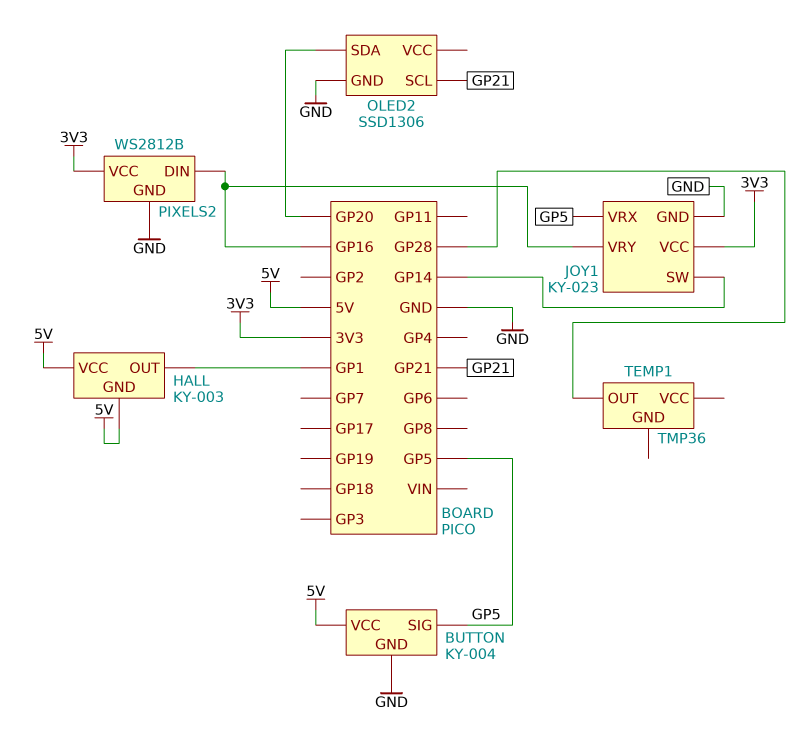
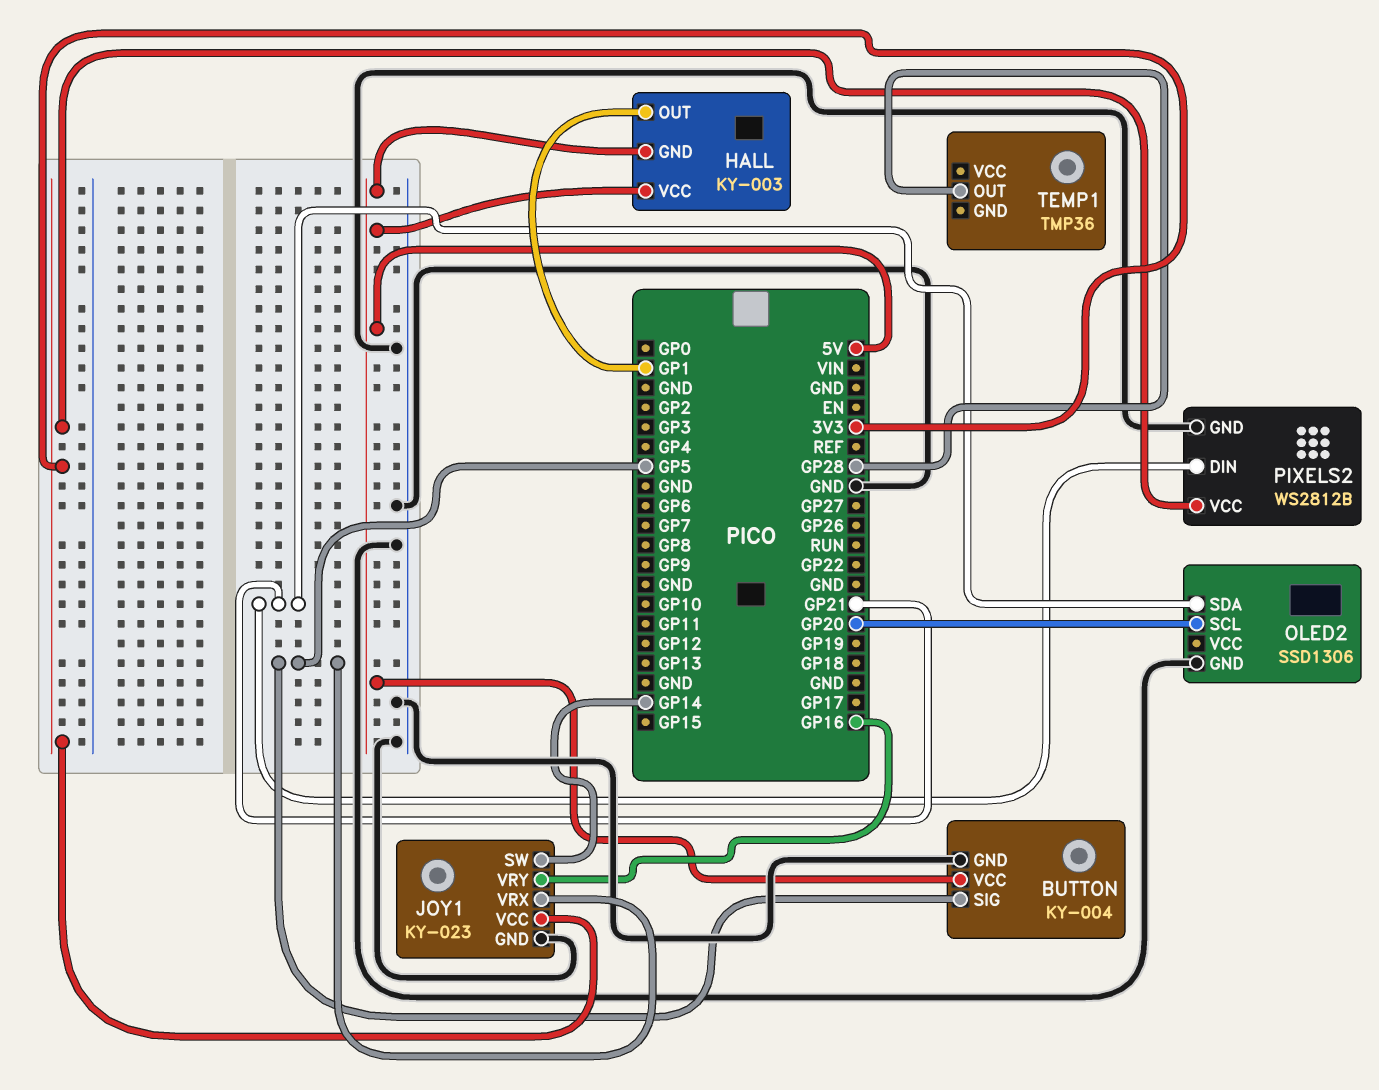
OLED2 pin SCL: GP21 -> GP20
OLED2 pin SDA: GP20 -> GP21
PIXELS2 pin DIN: GP16 -> GP21

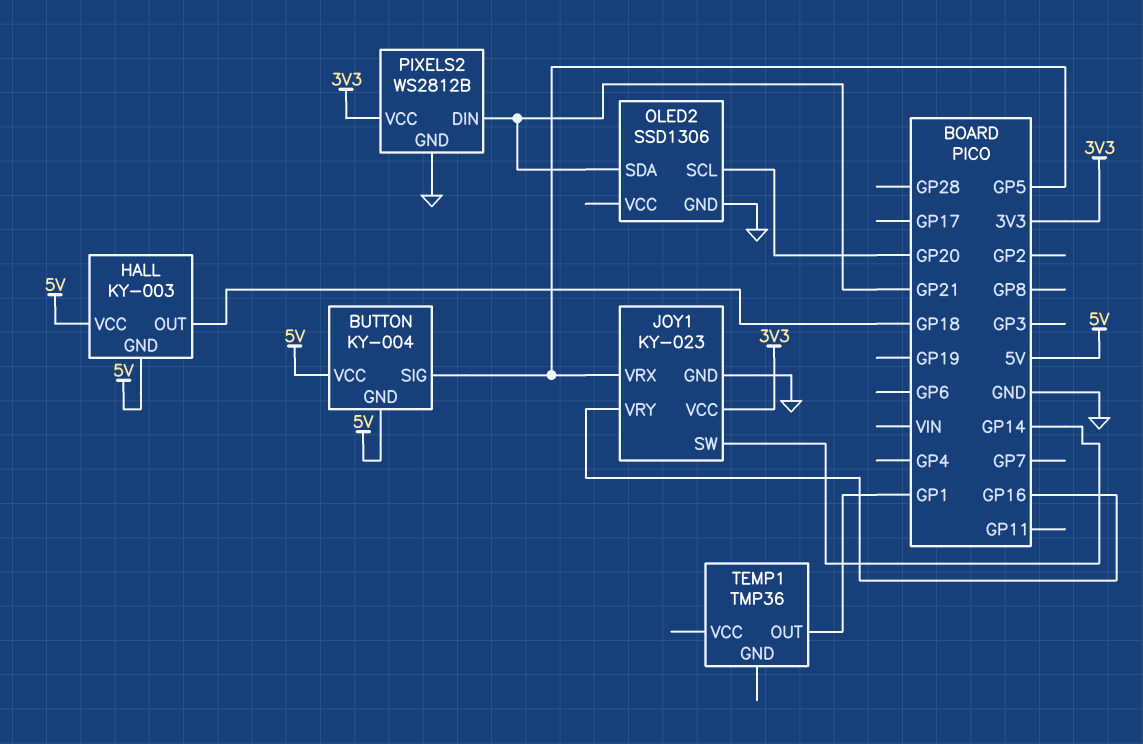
BUTTON pin GND: GND -> 5V
HALL pin OUT: GP1 -> GP18
TEMP1 pin OUT: GP28 -> GP1

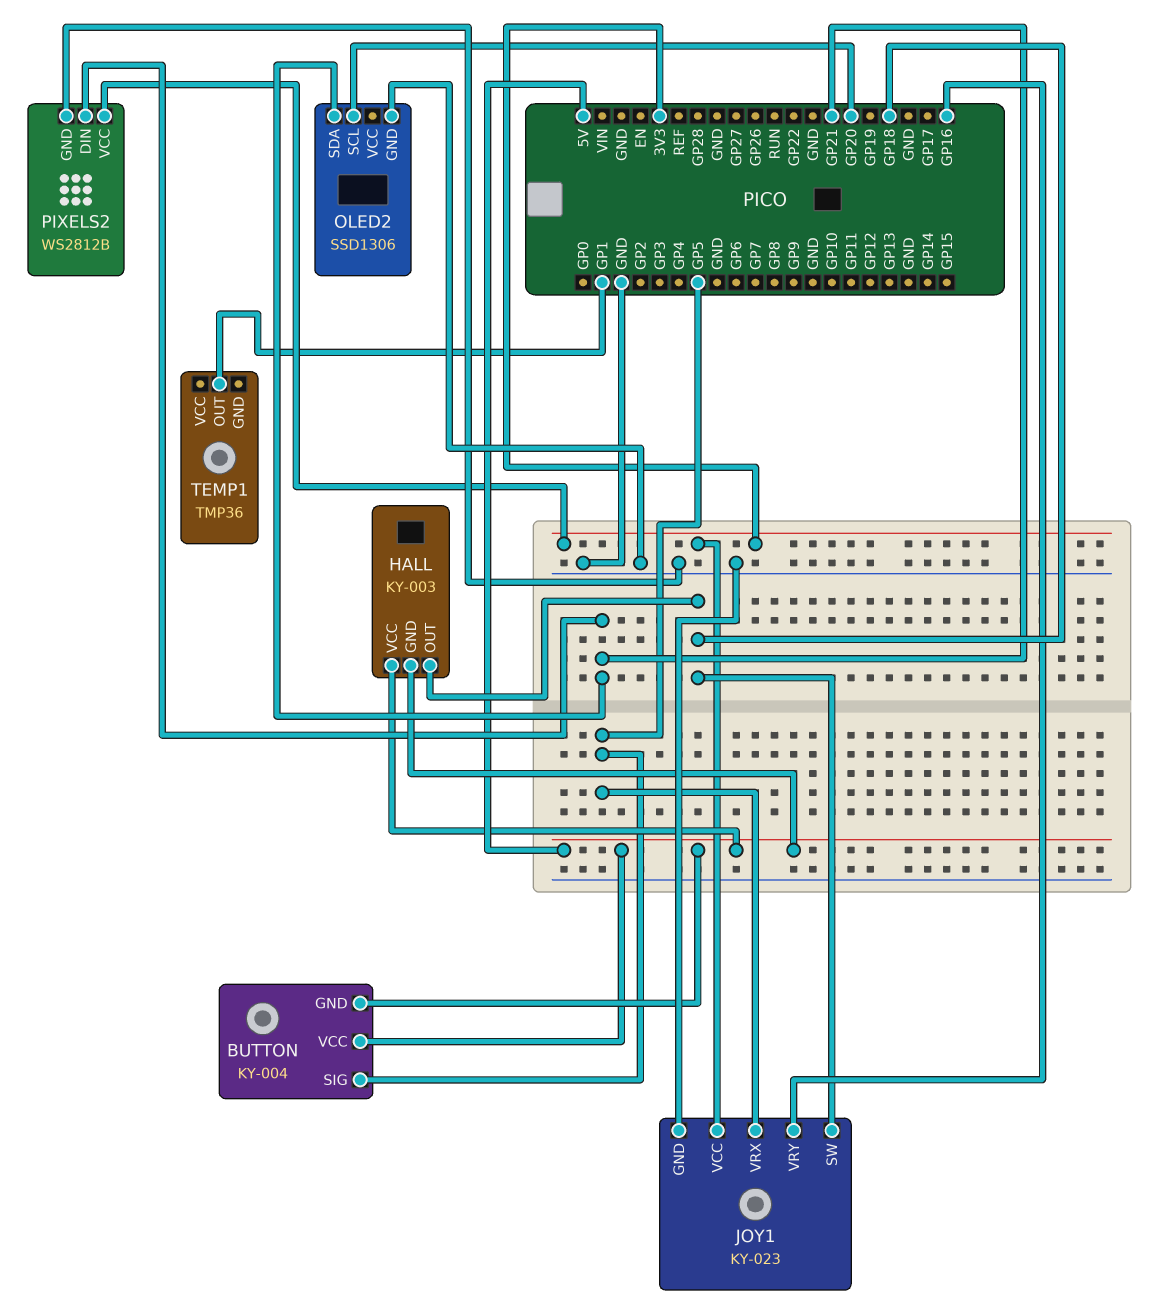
JOY1 pin SW: GP14 -> GP18

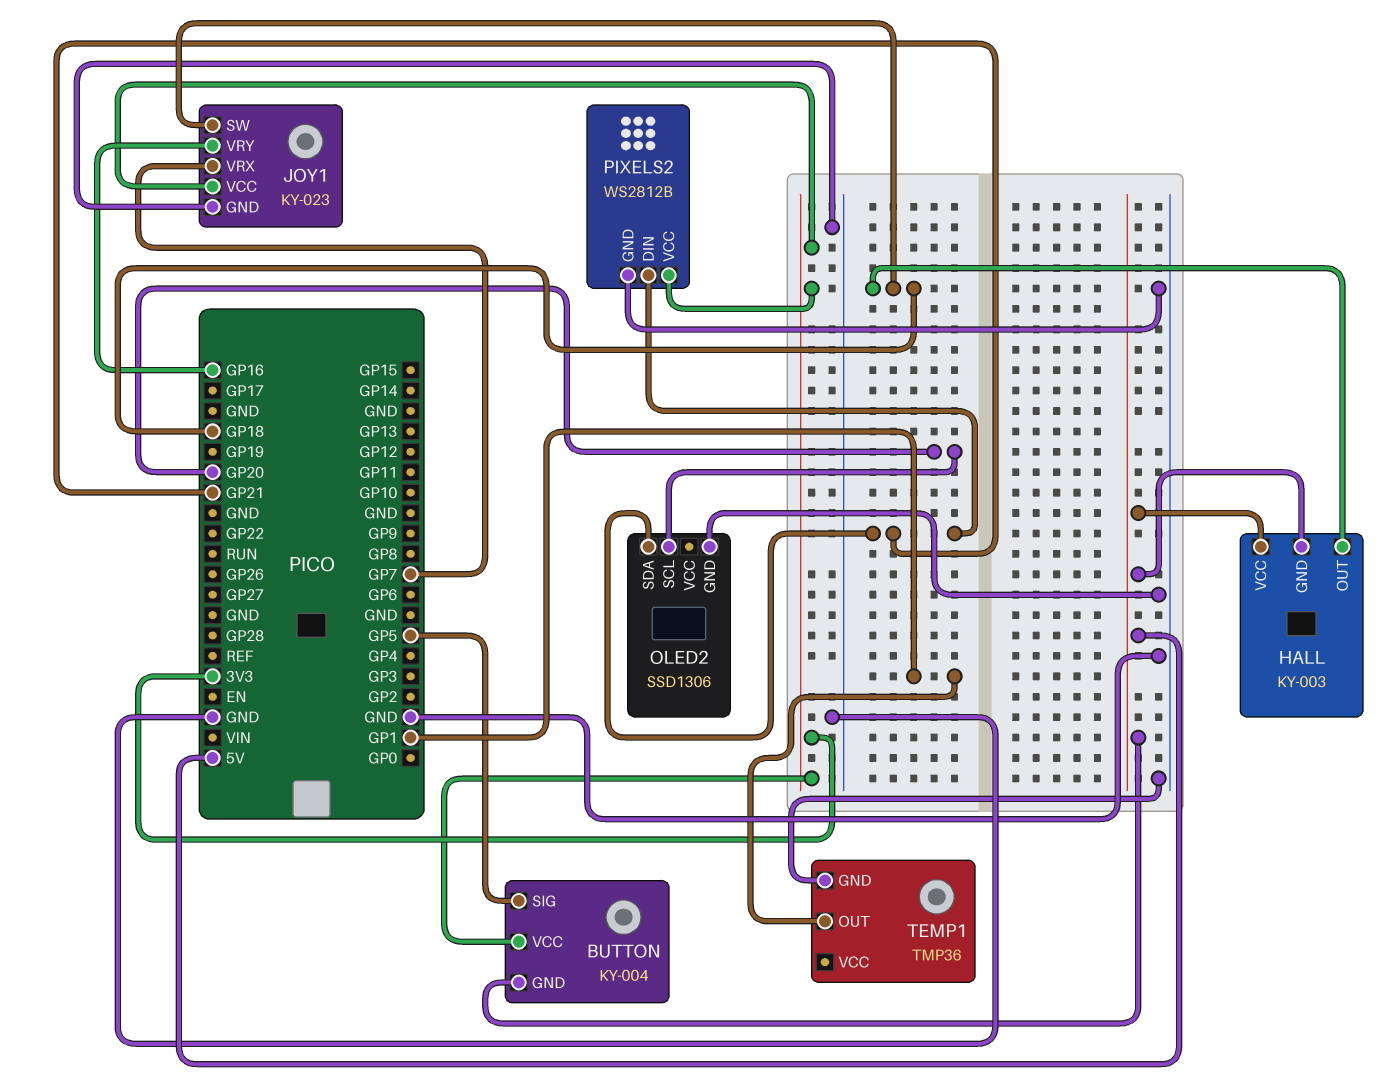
BUTTON pin VCC: 5V -> 3V3
JOY1 pin VRX: GP5 -> GP7
TEMP1 pin GND: none -> GND

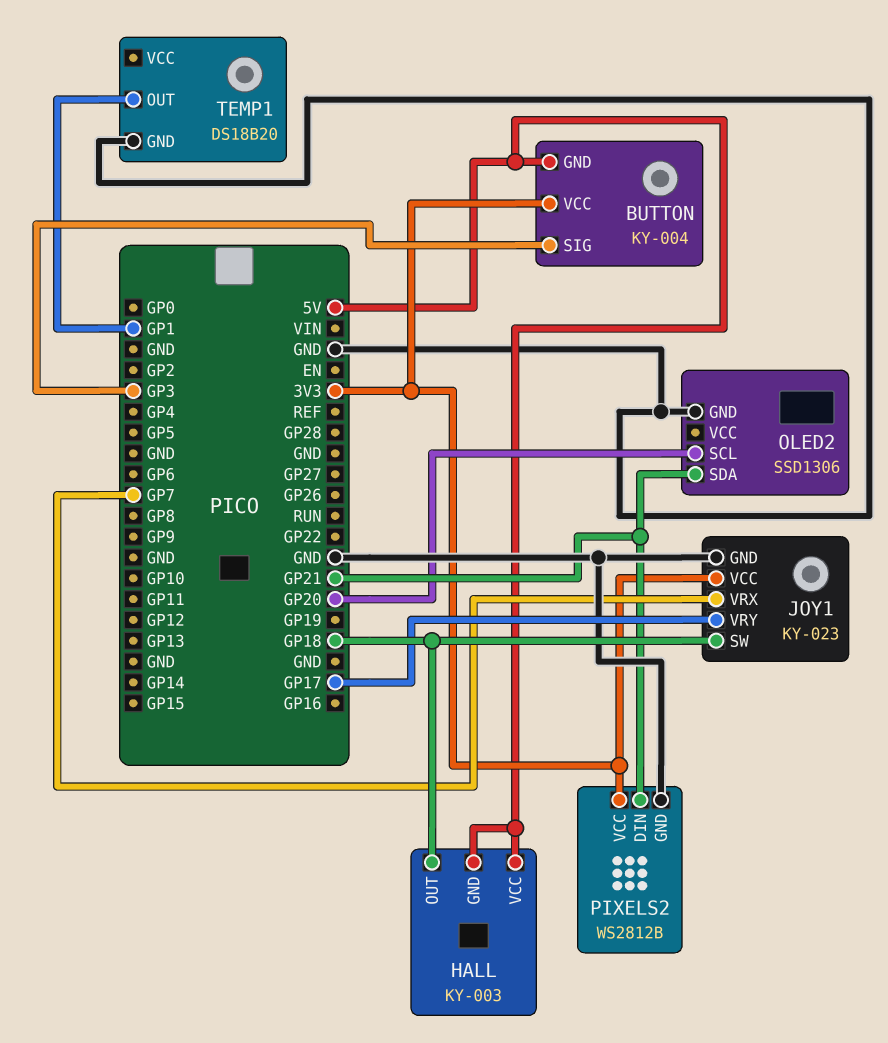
BUTTON pin SIG: GP5 -> GP3
JOY1 pin VRY: GP16 -> GP17
TEMP1: TMP36 -> DS18B20

